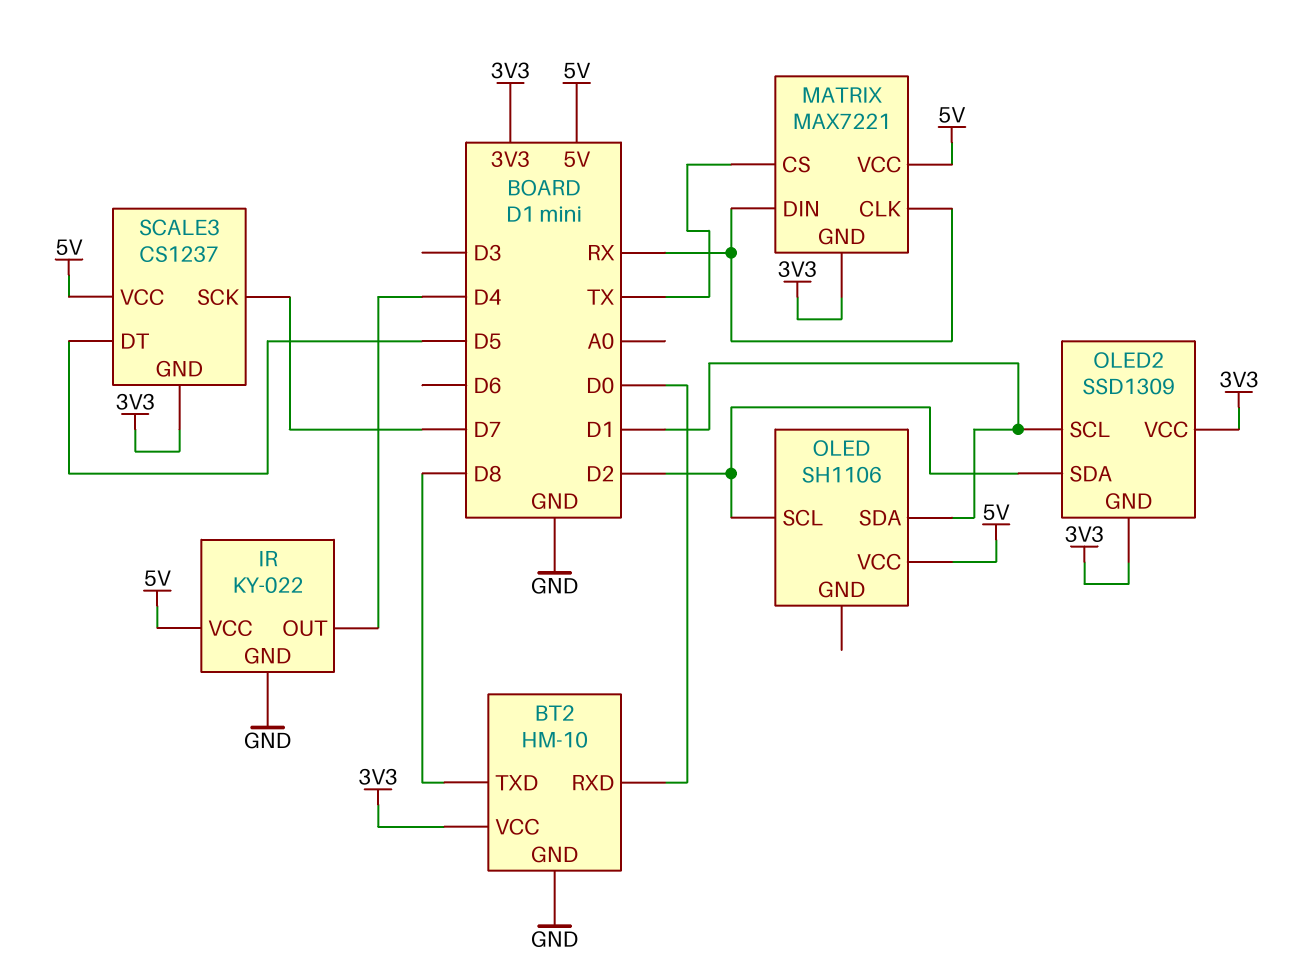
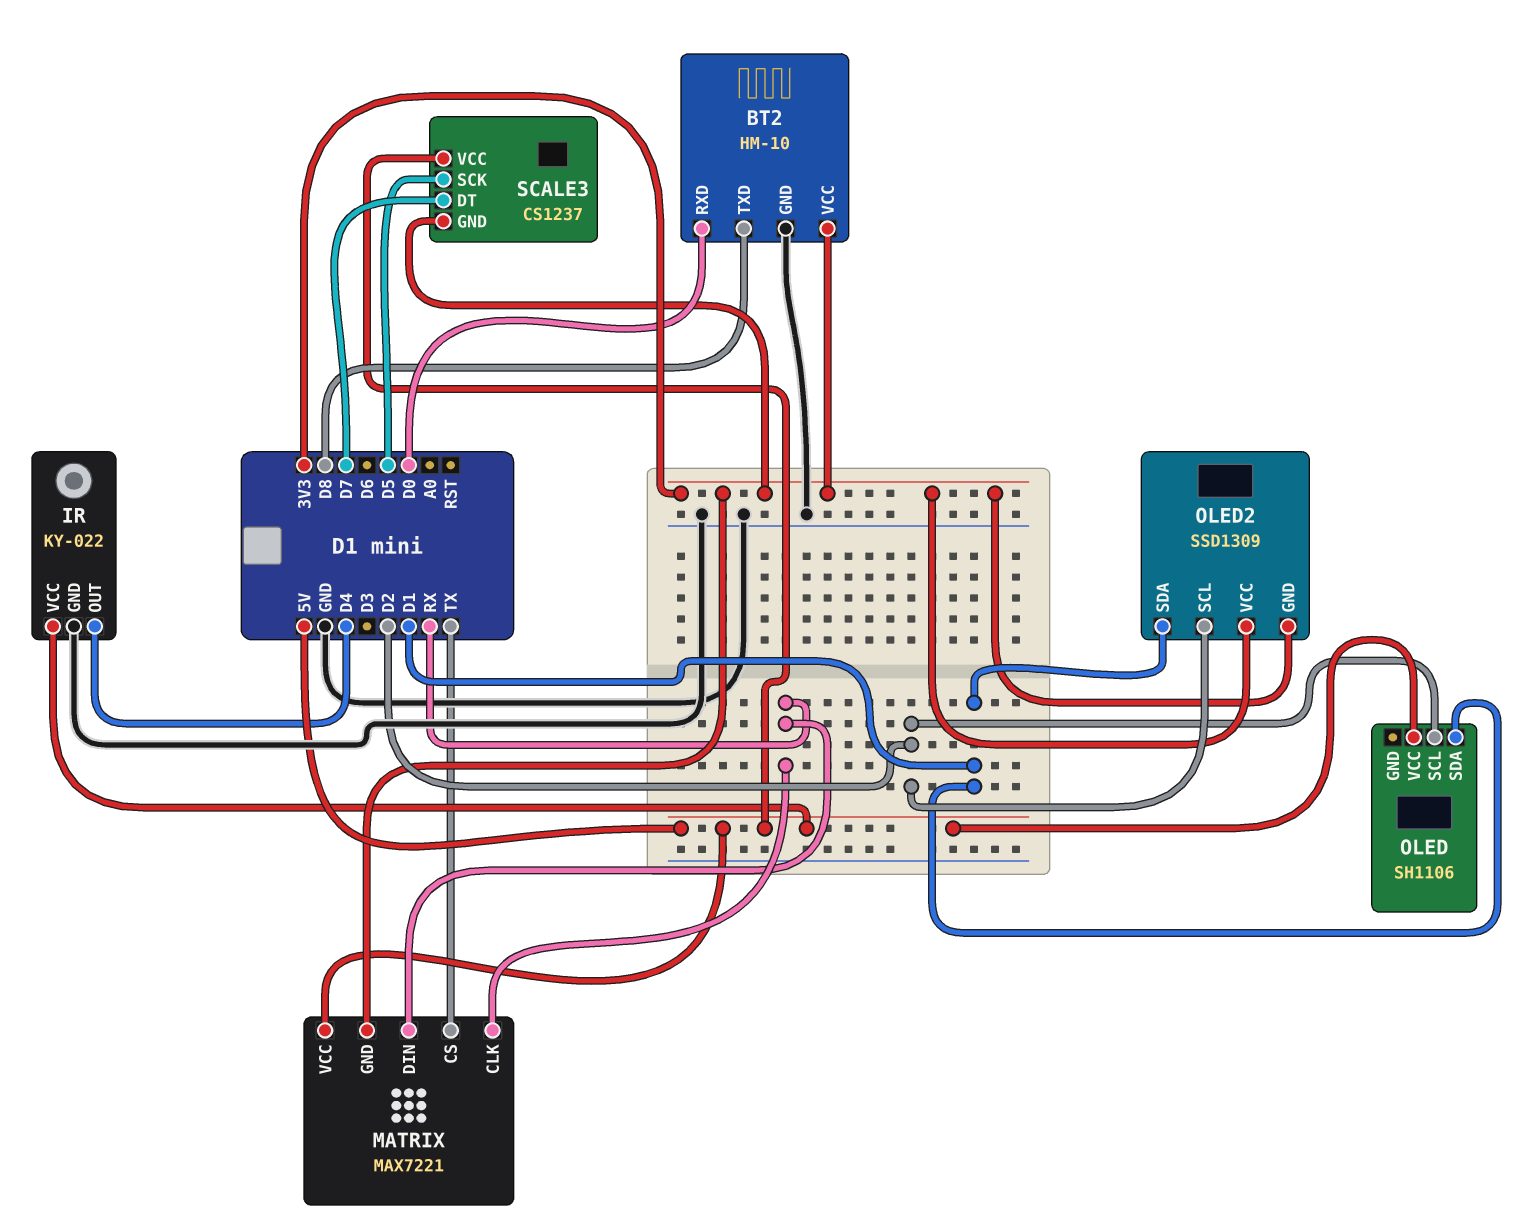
OLED2 pin SCL: D1 -> D2
OLED2 pin SDA: D2 -> D1
SCALE3 pin DT: D5 -> D7
SCALE3 pin SCK: D7 -> D5

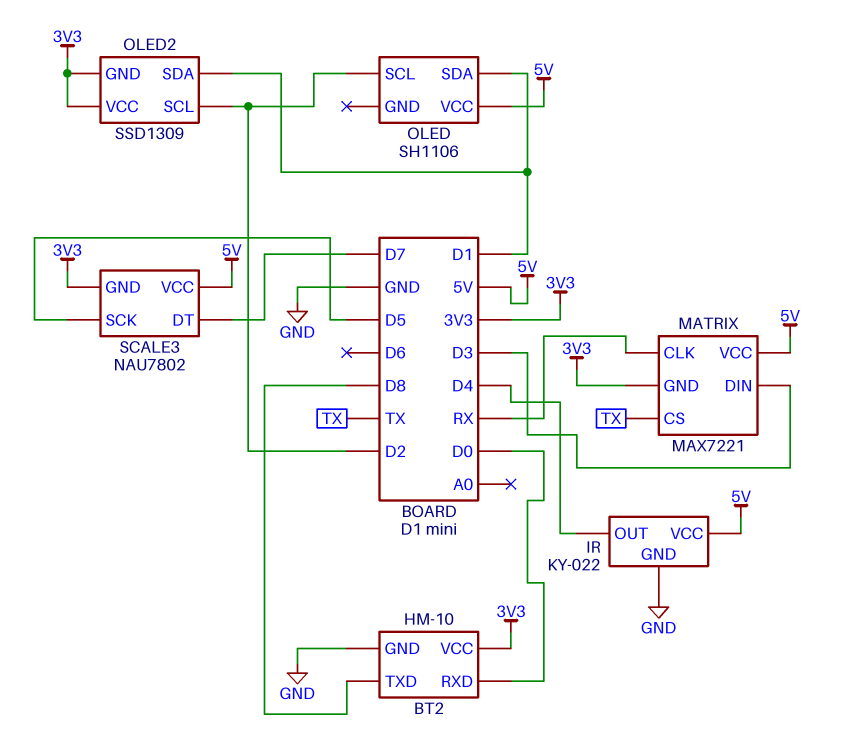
MATRIX pin DIN: RX -> D3
SCALE3: CS1237 -> NAU7802

